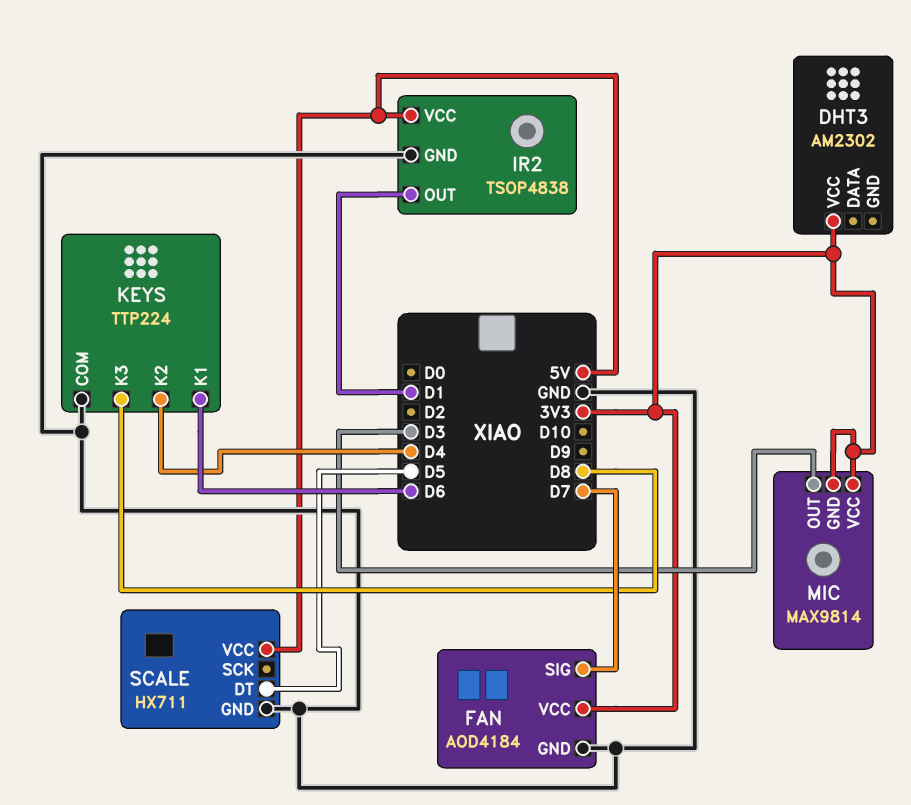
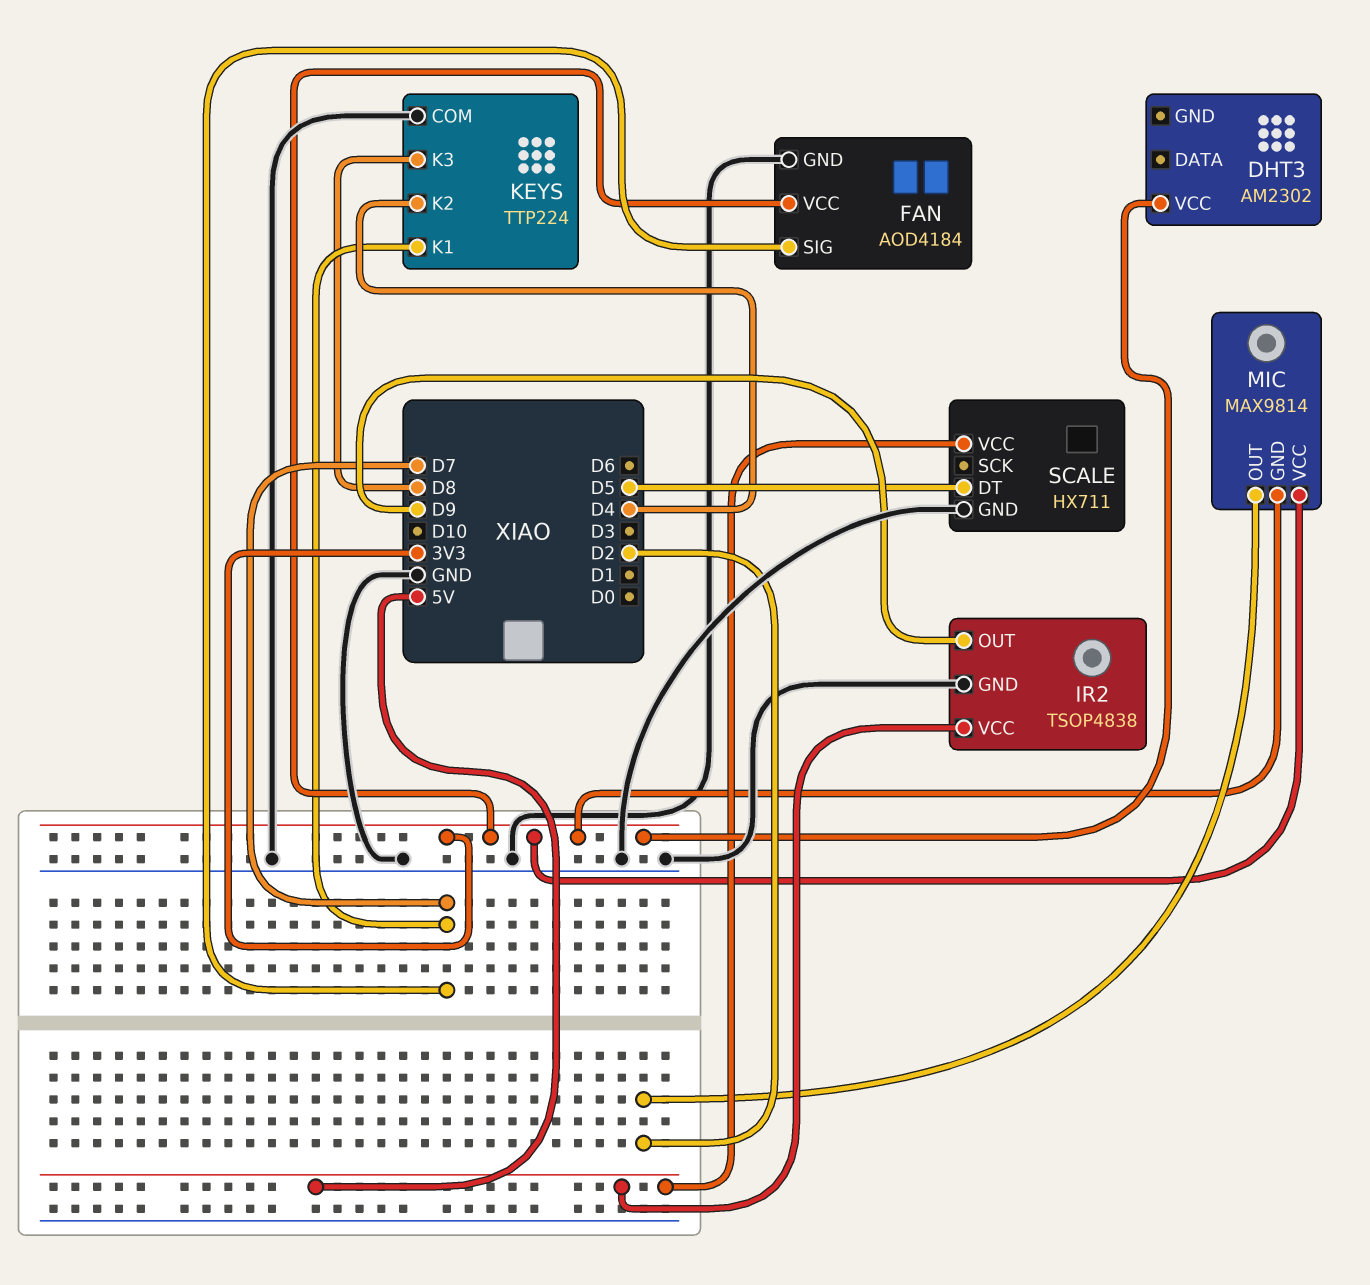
IR2 pin OUT: D1 -> D9
KEYS pin K1: D6 -> D7
MIC pin OUT: D3 -> D2

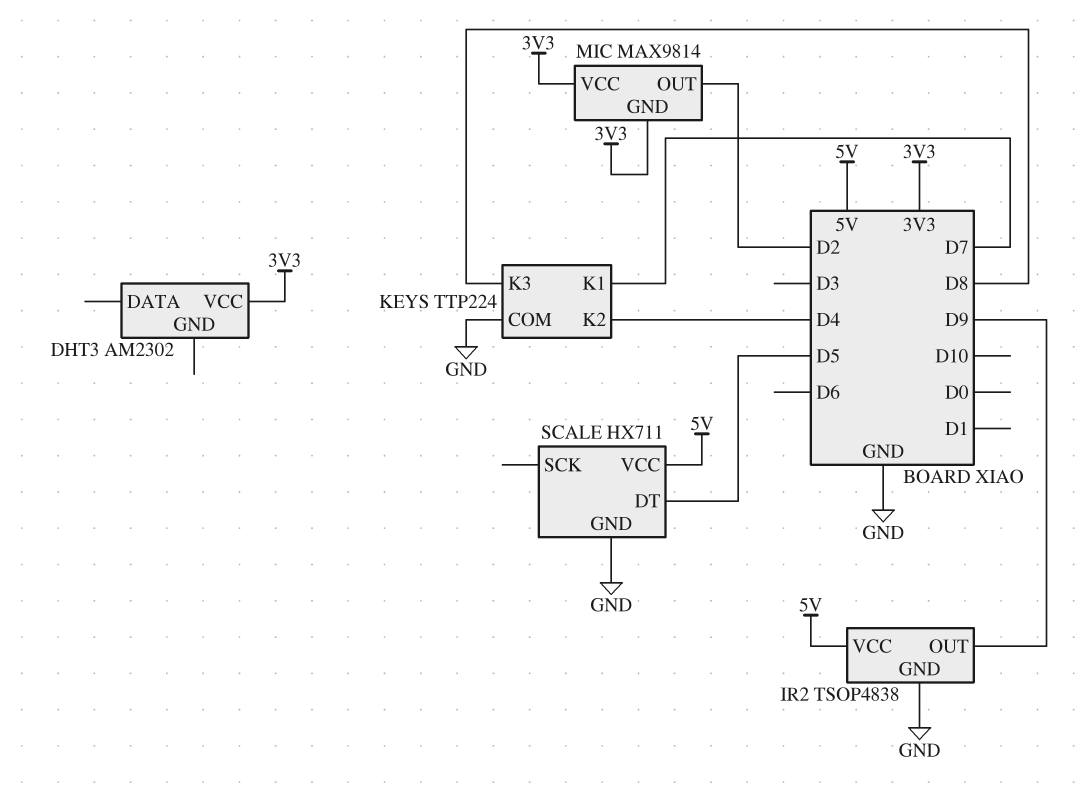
FAN: AOD4184 -> none
FAN pin GND: GND -> none
FAN pin SIG: D7 -> none
FAN pin VCC: 3V3 -> none

